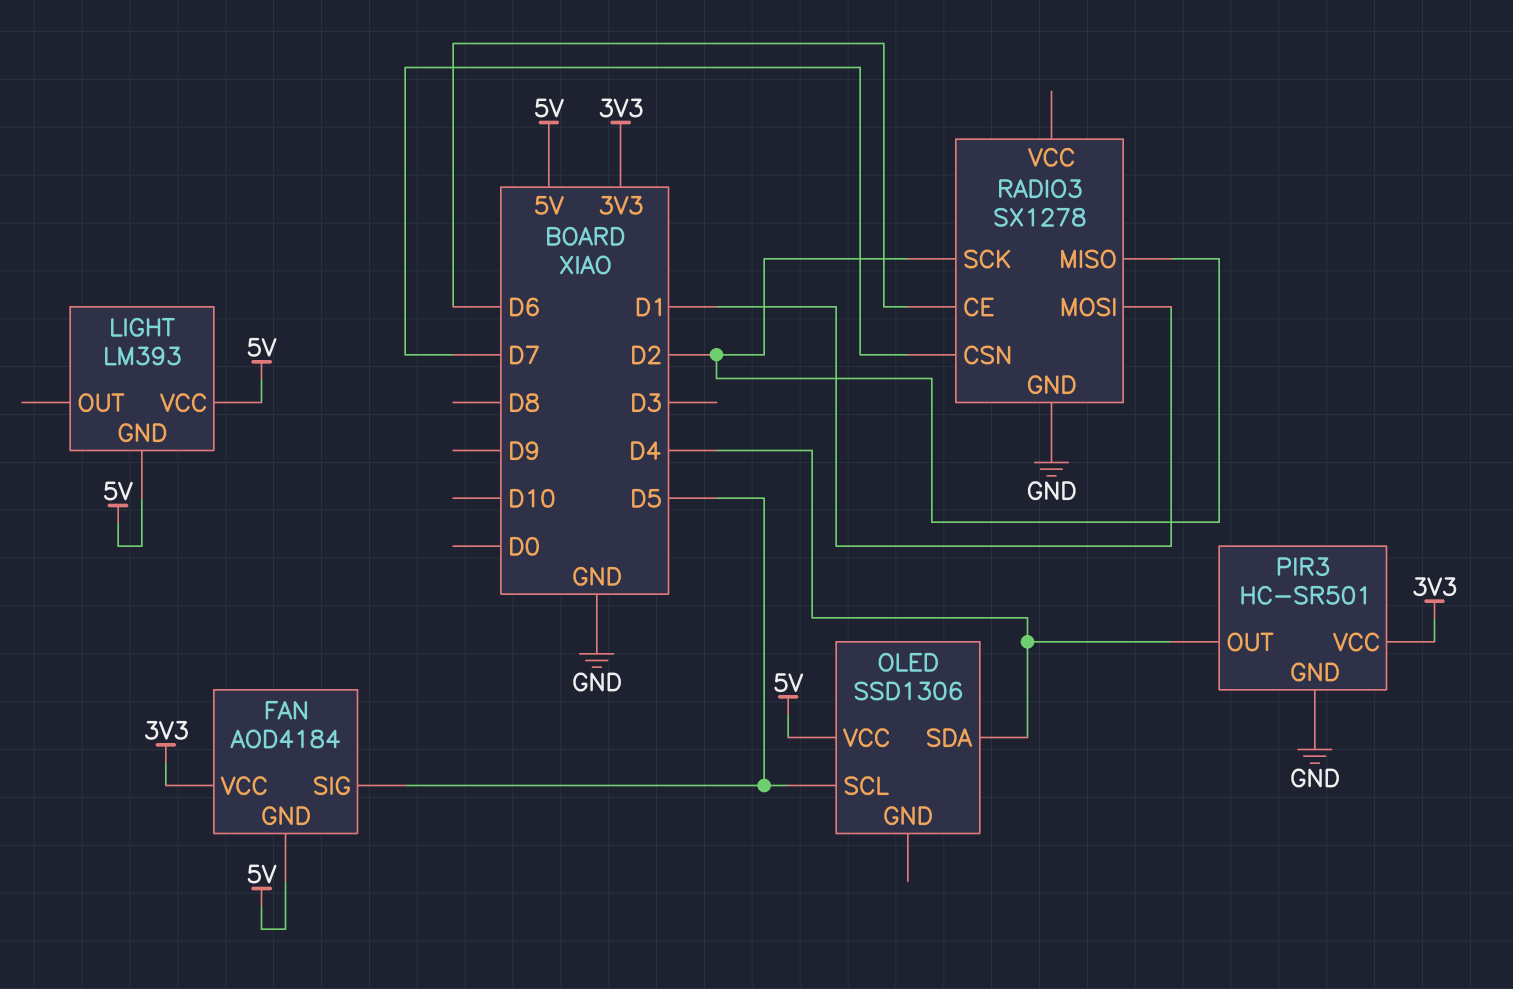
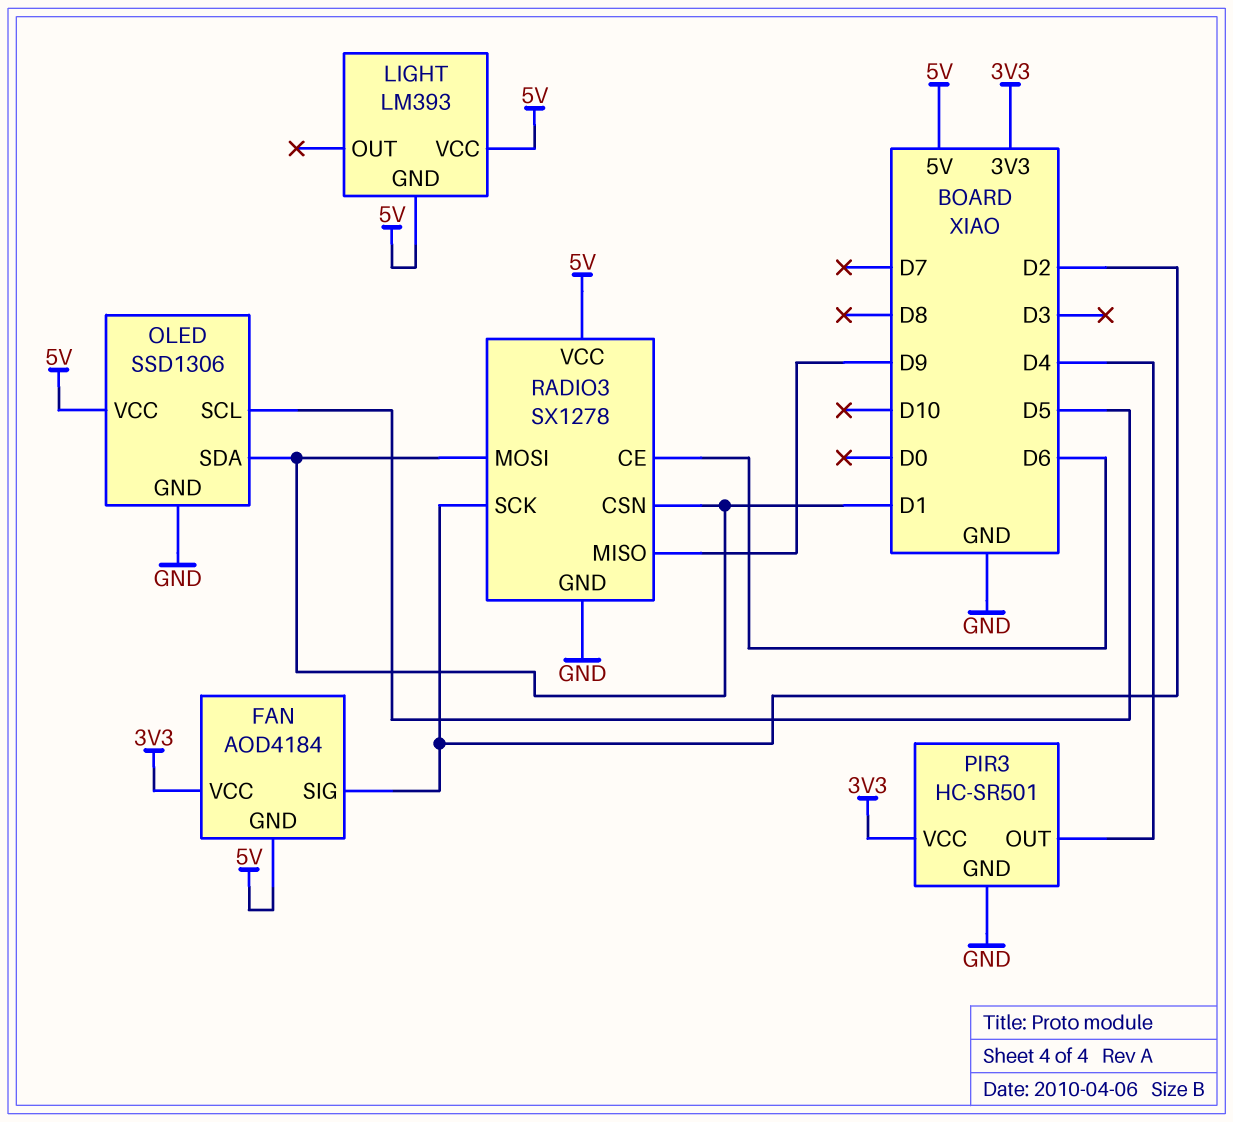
FAN pin SIG: D5 -> D2
OLED pin GND: none -> GND
OLED pin SDA: D4 -> D1
RADIO3 pin CSN: D7 -> D1
RADIO3 pin MISO: D2 -> D9
RADIO3 pin VCC: none -> 5V

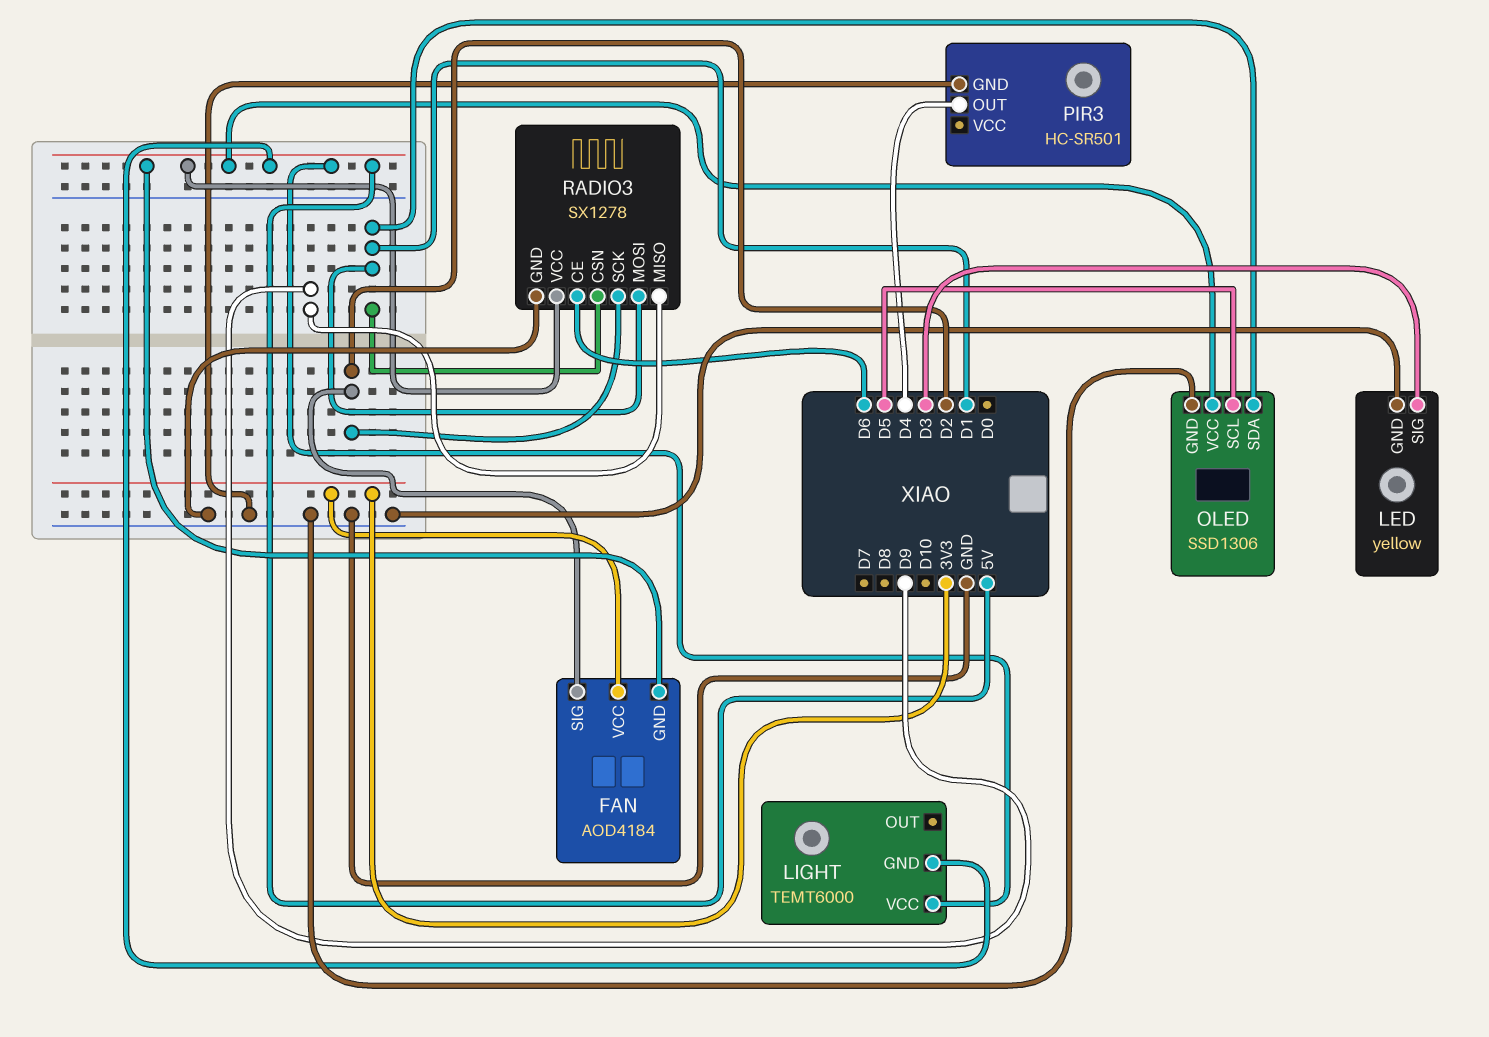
LED: none -> yellow
LED pin GND: none -> GND
LED pin SIG: none -> D3
LIGHT: LM393 -> TEMT6000
PIR3 pin VCC: 3V3 -> none

